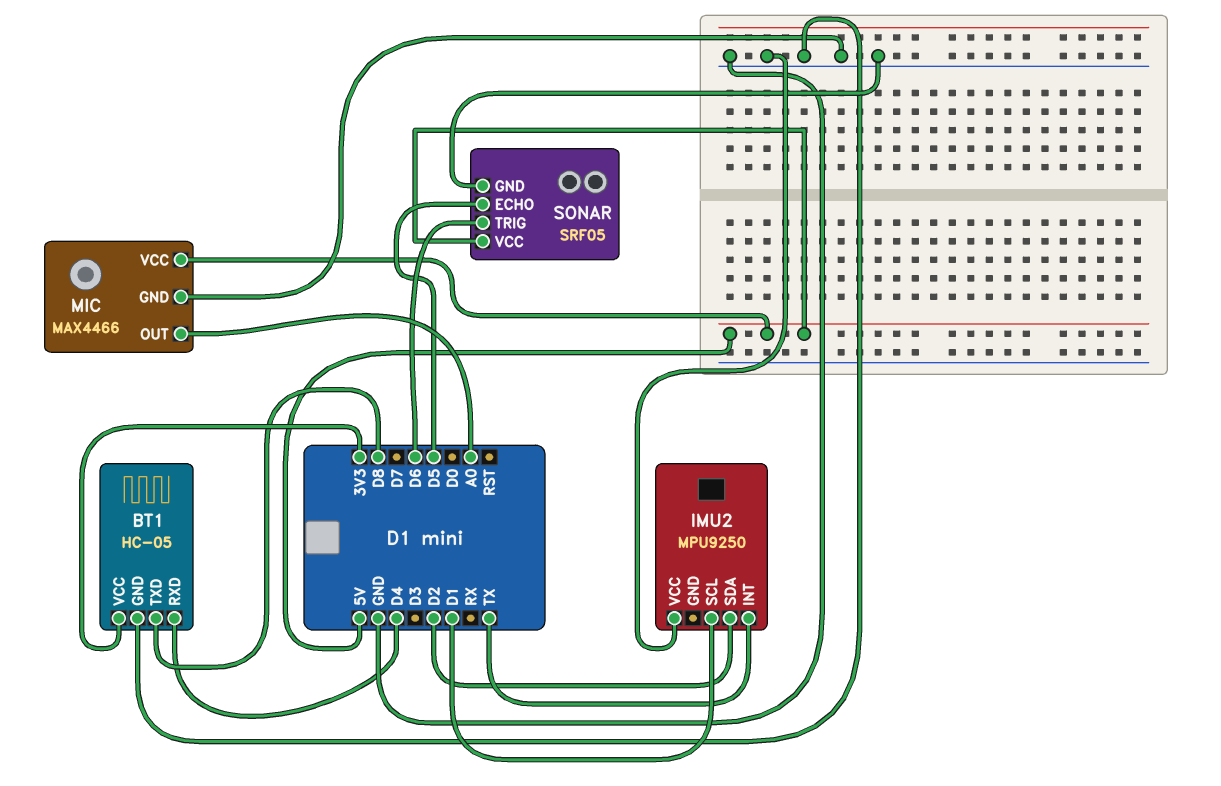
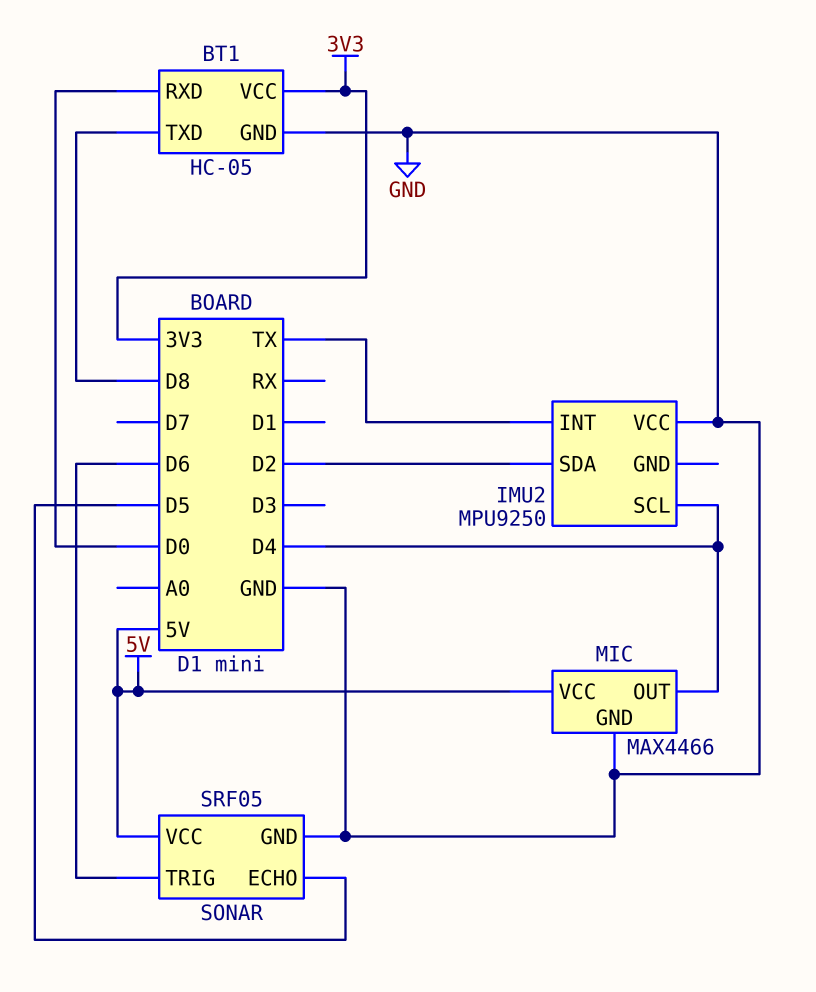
BT1 pin RXD: D4 -> D0
IMU2 pin SCL: D1 -> D4
MIC pin OUT: A0 -> D4

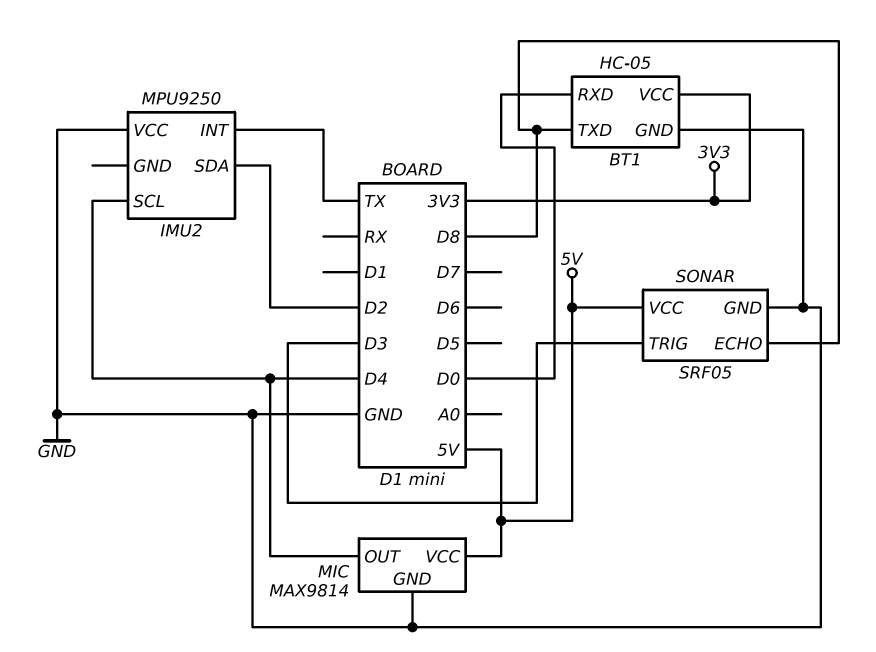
MIC: MAX4466 -> MAX9814
SONAR pin ECHO: D5 -> D8
SONAR pin TRIG: D6 -> D3

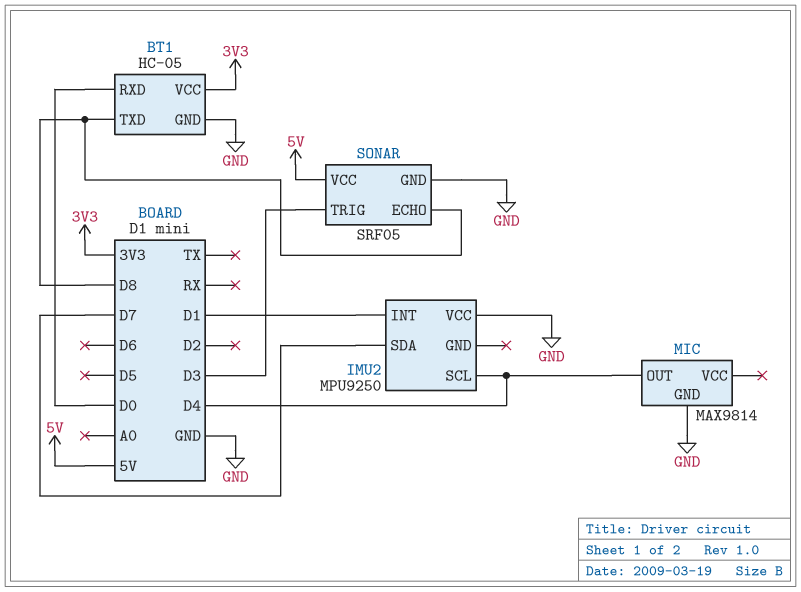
IMU2 pin INT: TX -> D1
IMU2 pin SDA: D2 -> D7
MIC pin VCC: 5V -> none

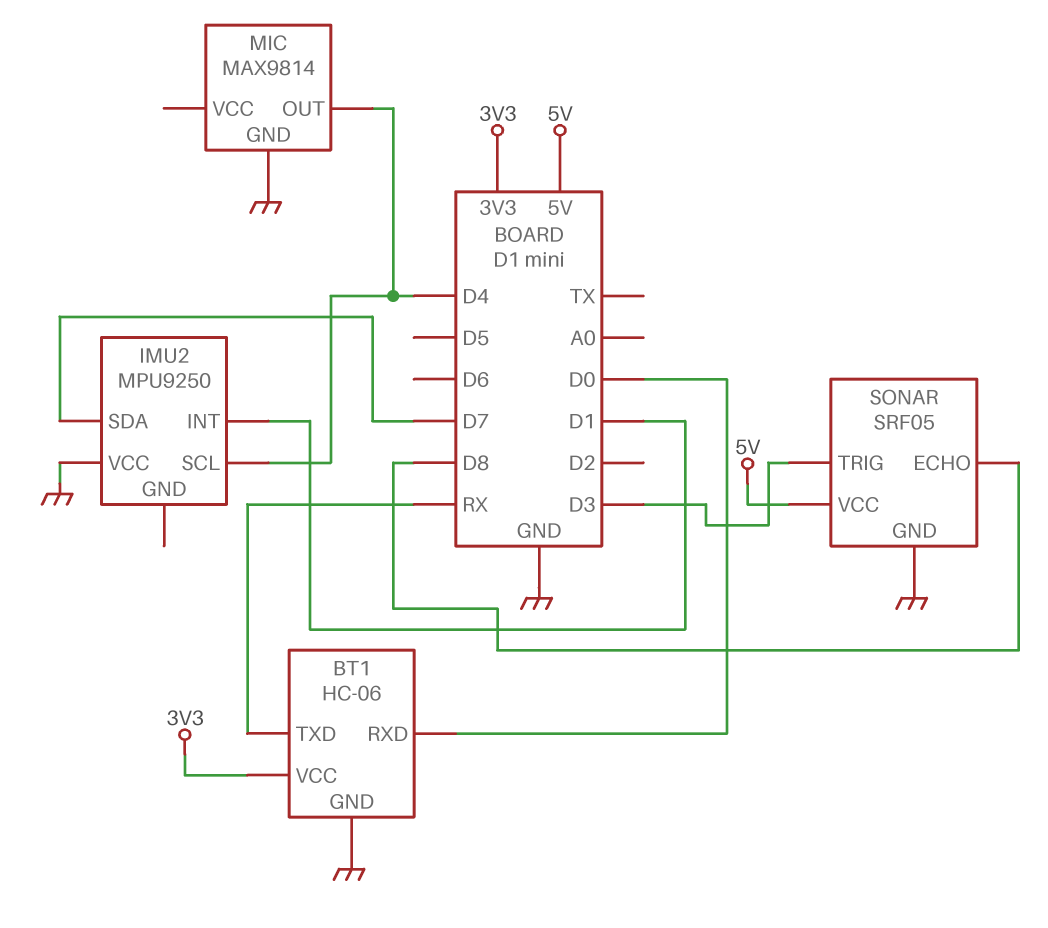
BT1: HC-05 -> HC-06
BT1 pin TXD: D8 -> RX

